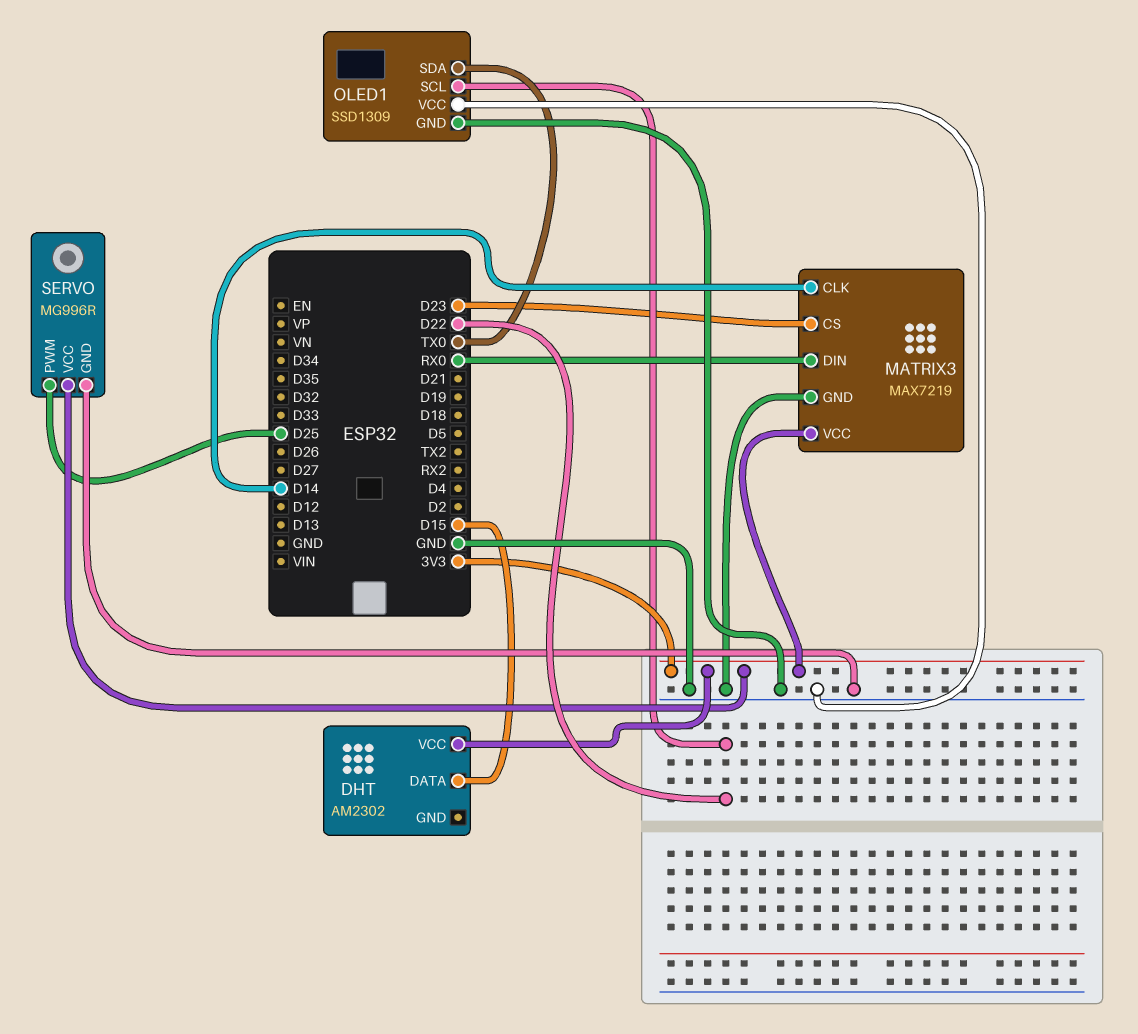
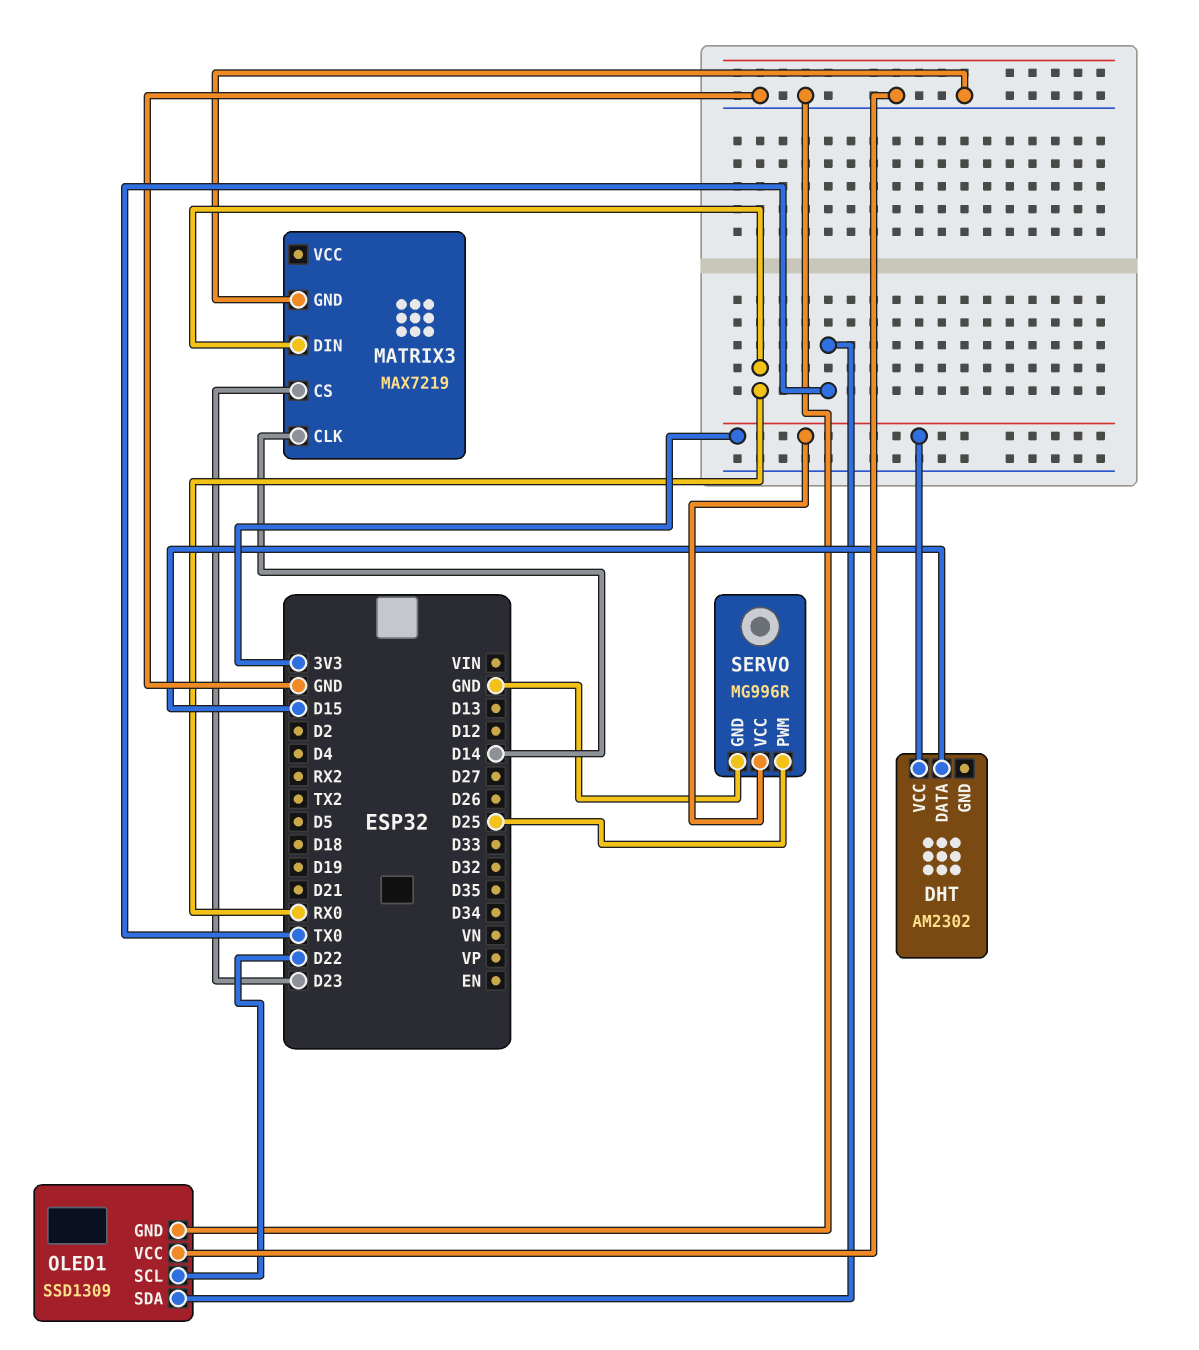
MATRIX3 pin VCC: 3V3 -> none

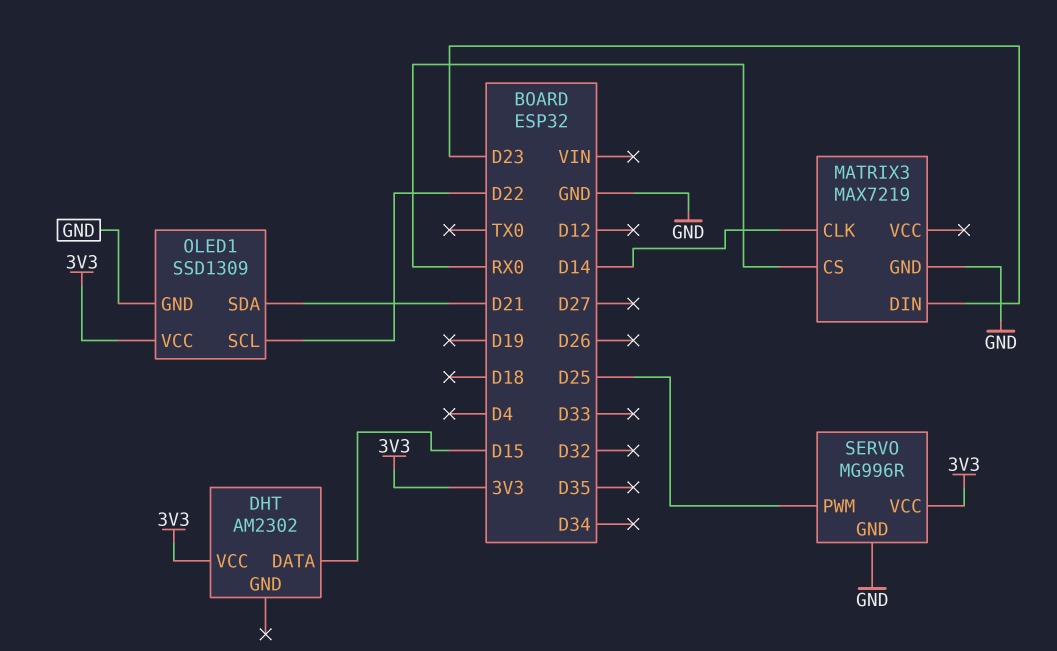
MATRIX3 pin CS: D23 -> RX0
MATRIX3 pin DIN: RX0 -> D23
OLED1 pin SDA: TX0 -> D21
OLED1 pin VCC: GND -> 3V3

